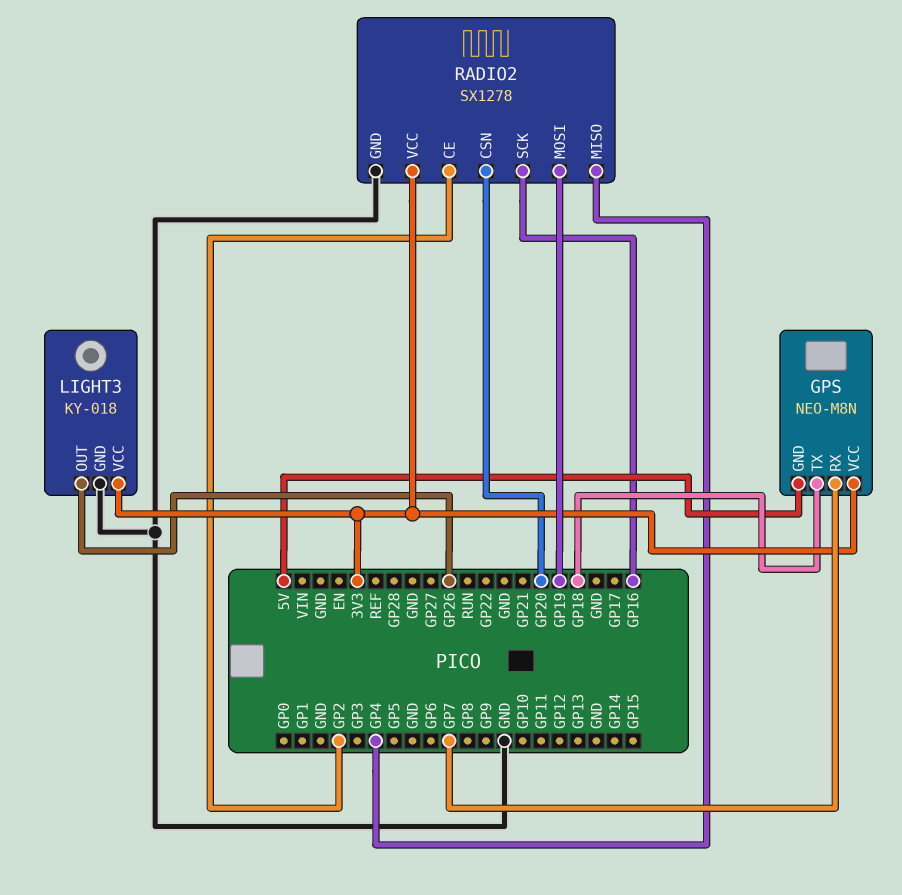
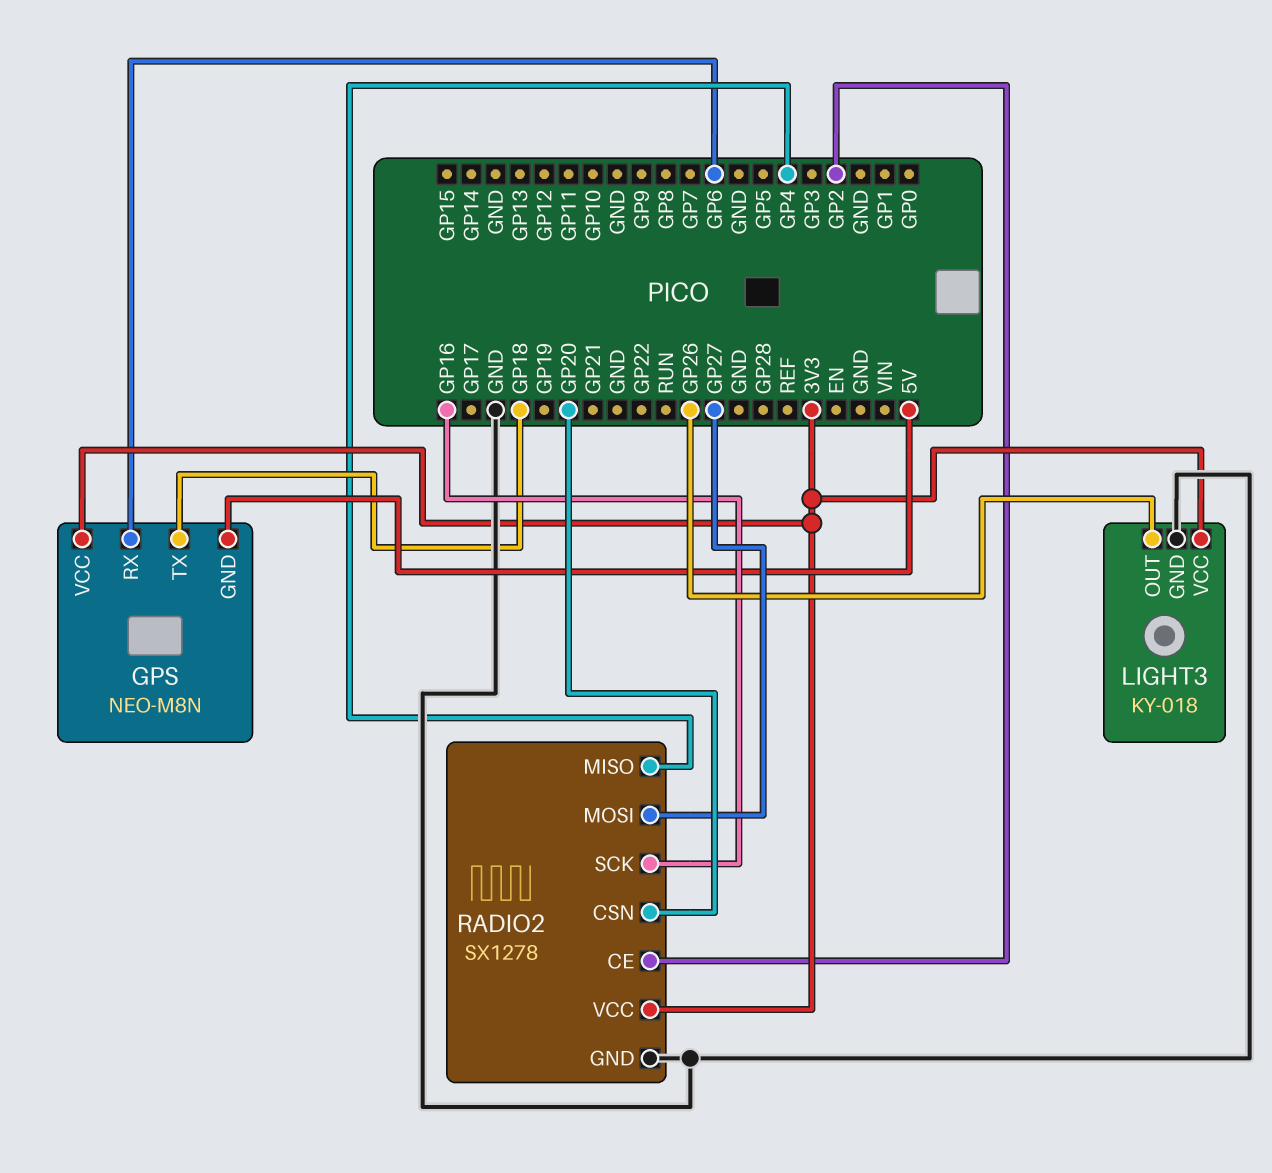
GPS pin RX: GP7 -> GP6
RADIO2 pin MOSI: GP19 -> GP27

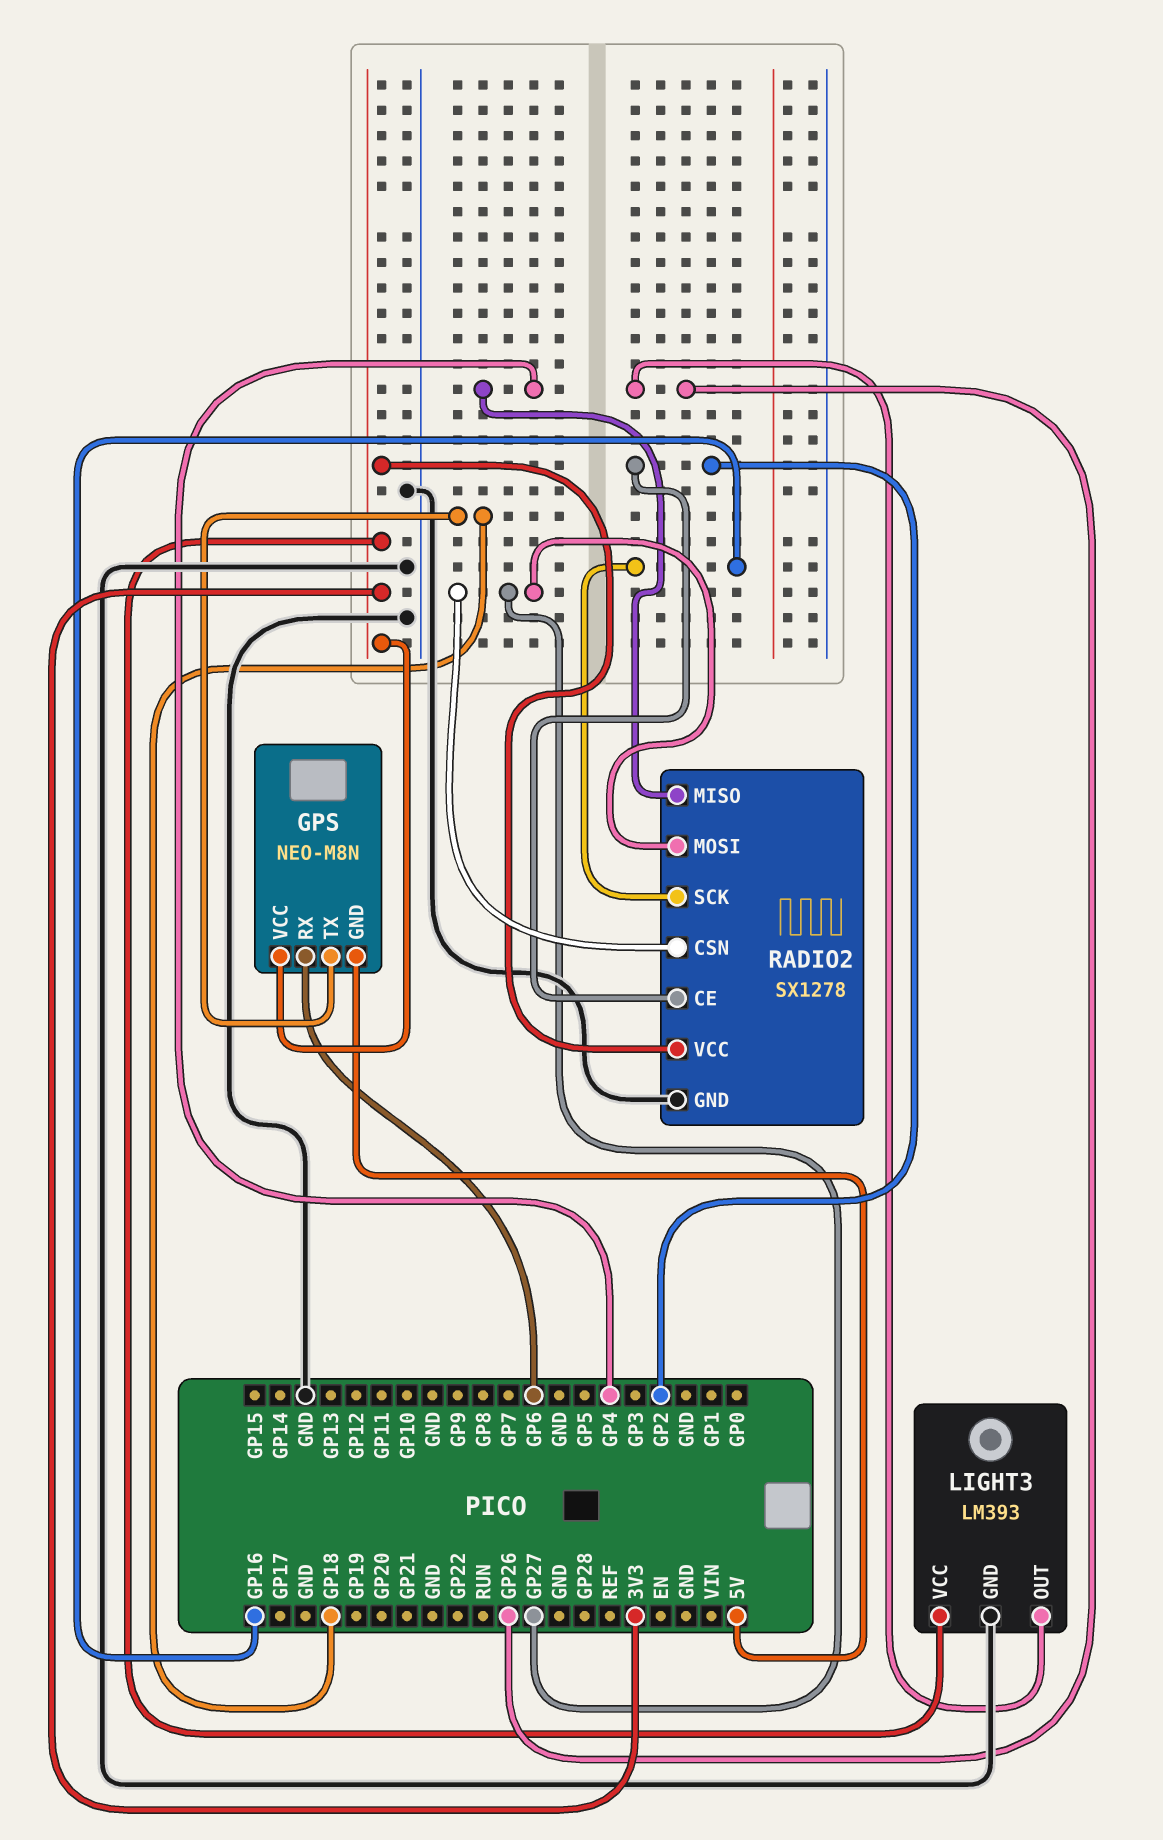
LIGHT3: KY-018 -> LM393
RADIO2 pin CSN: GP20 -> GP27

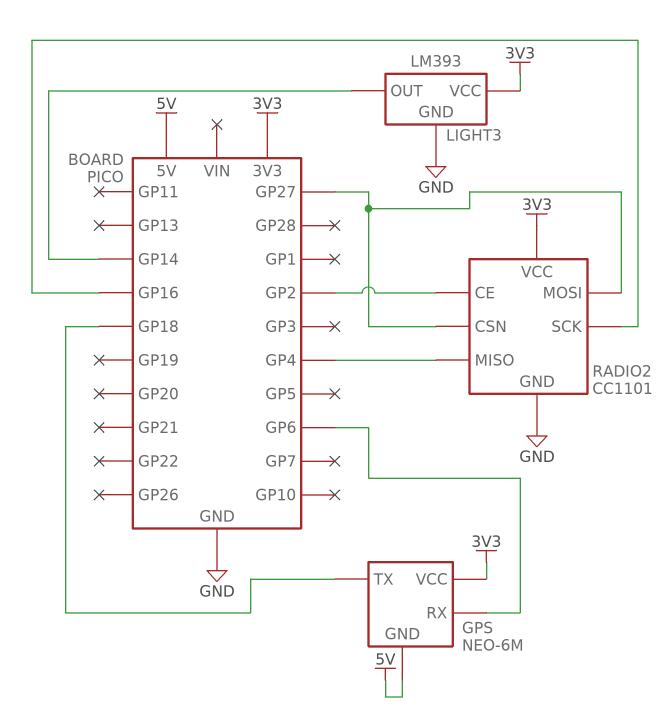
GPS: NEO-M8N -> NEO-6M
LIGHT3 pin OUT: GP26 -> GP14
RADIO2: SX1278 -> CC1101

